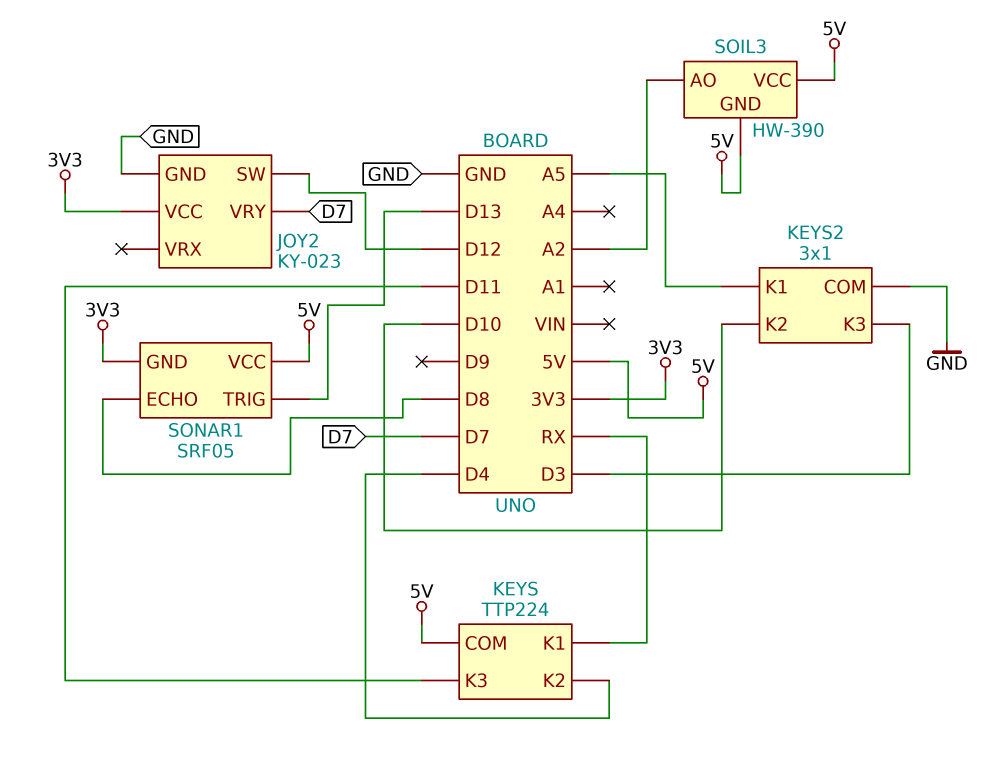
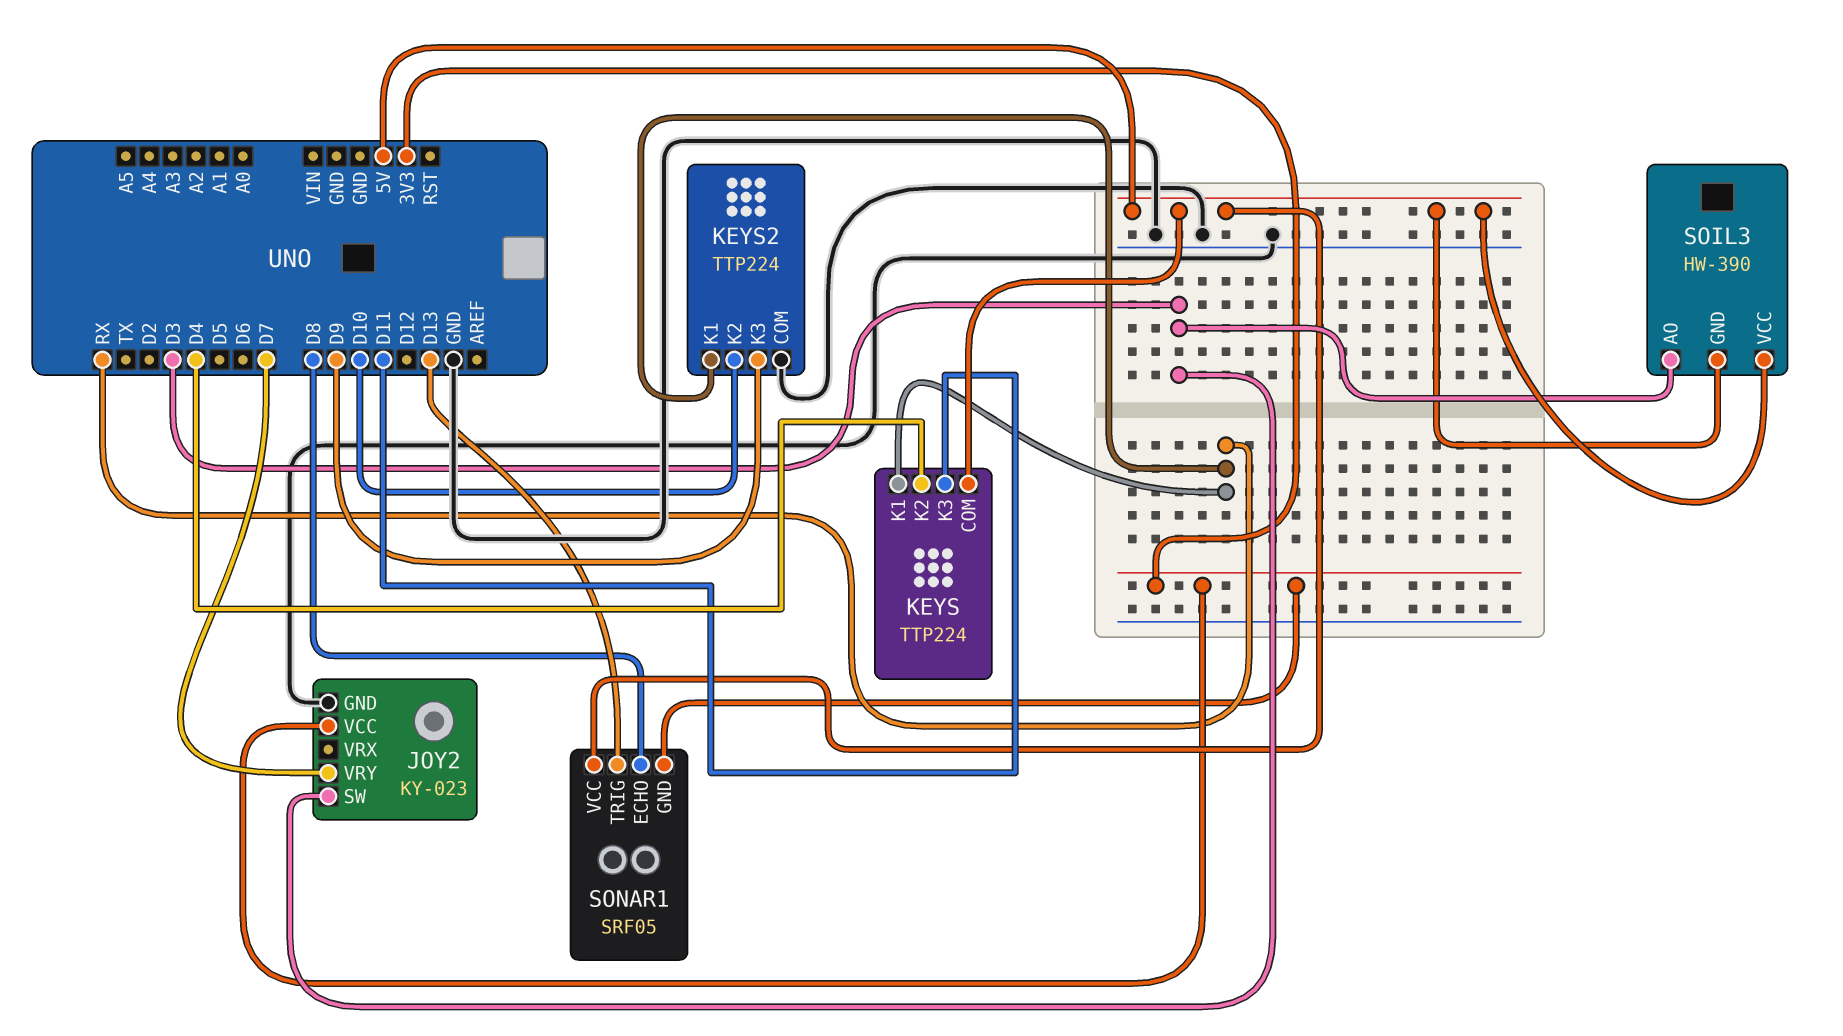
JOY2 pin SW: D12 -> D3
KEYS2: 3x1 -> TTP224
KEYS2 pin K1: A5 -> RX
KEYS2 pin K3: D3 -> D9
SOIL3 pin AO: A2 -> D3

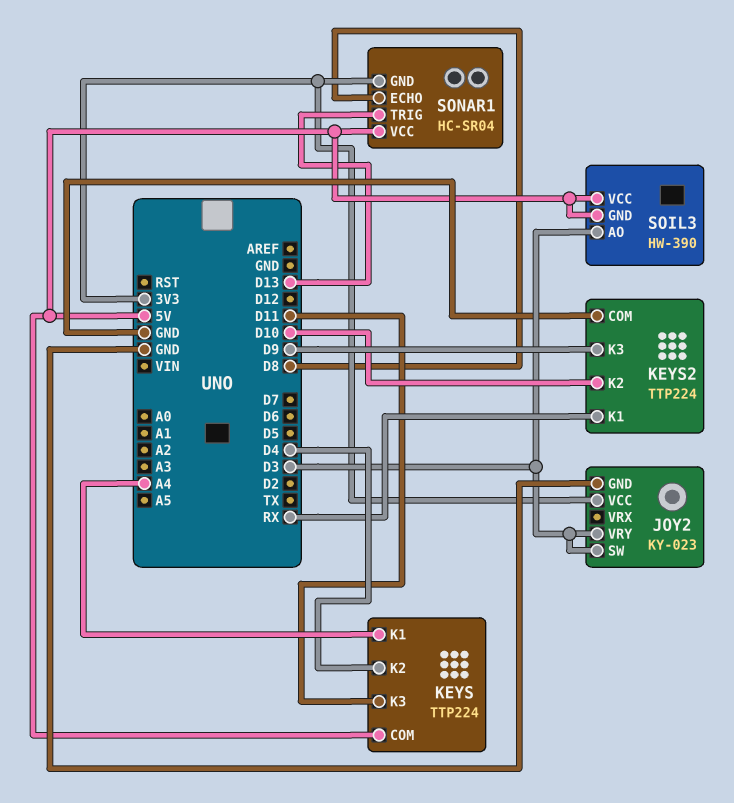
JOY2 pin VRY: D7 -> D3
KEYS pin K1: RX -> A4
SONAR1: SRF05 -> HC-SR04

